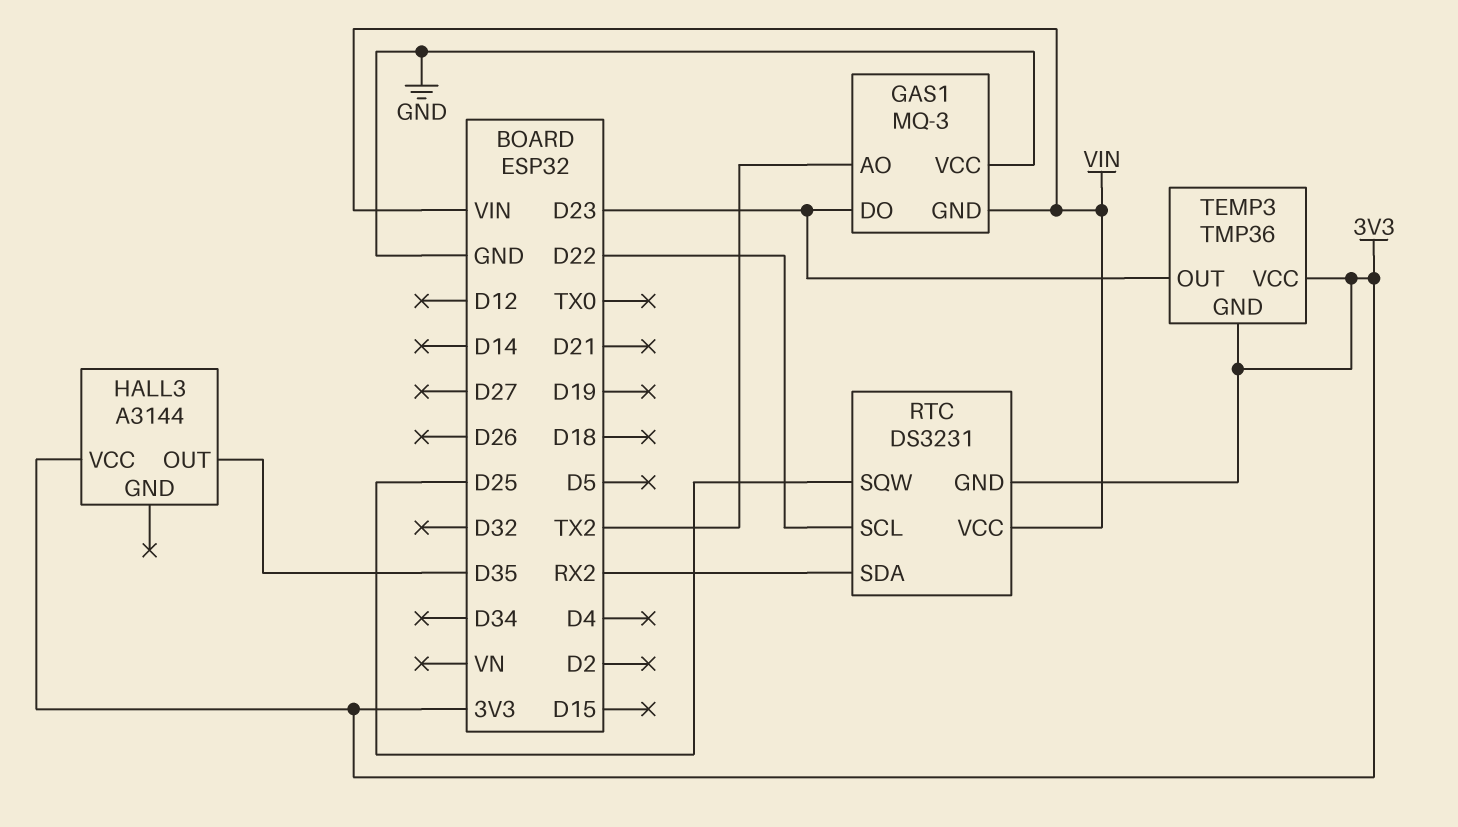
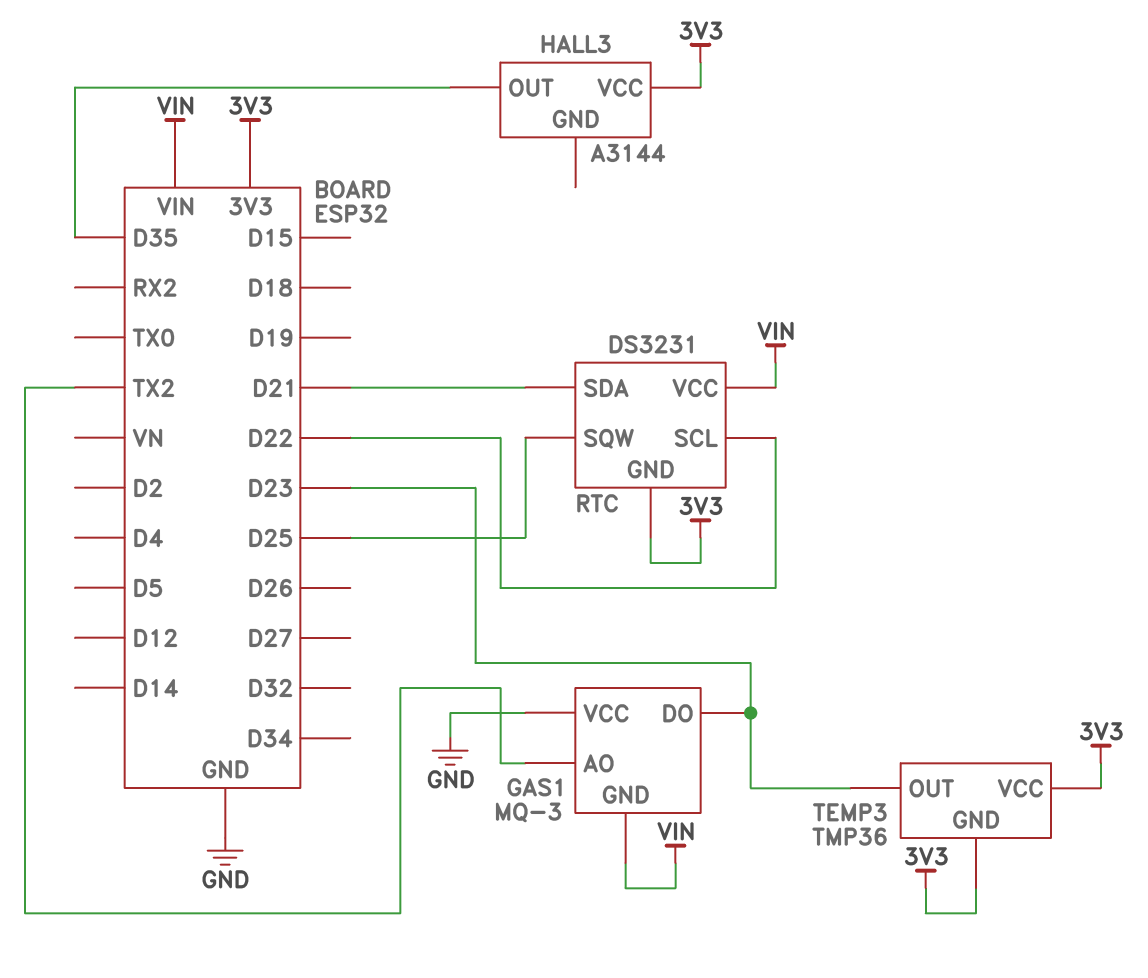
RTC pin SDA: RX2 -> D21

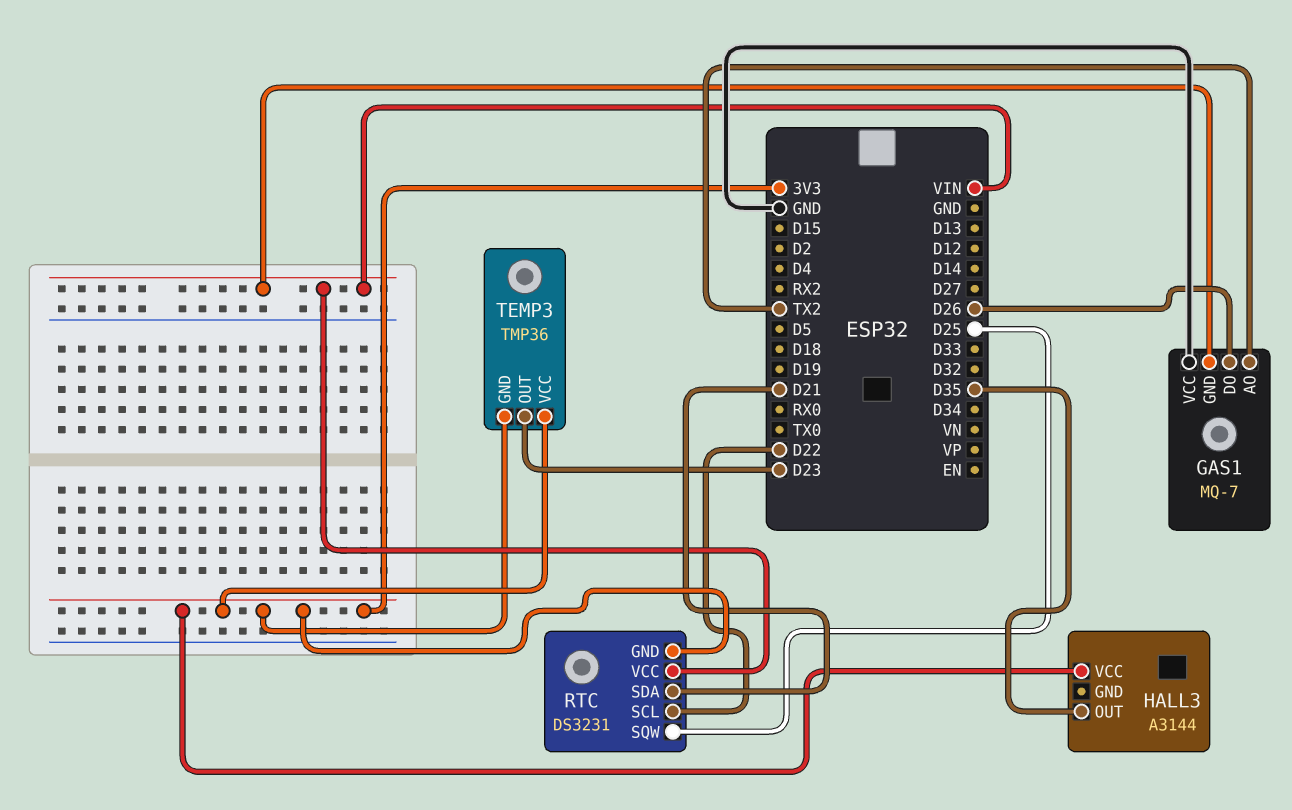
GAS1: MQ-3 -> MQ-7
GAS1 pin DO: D23 -> D26

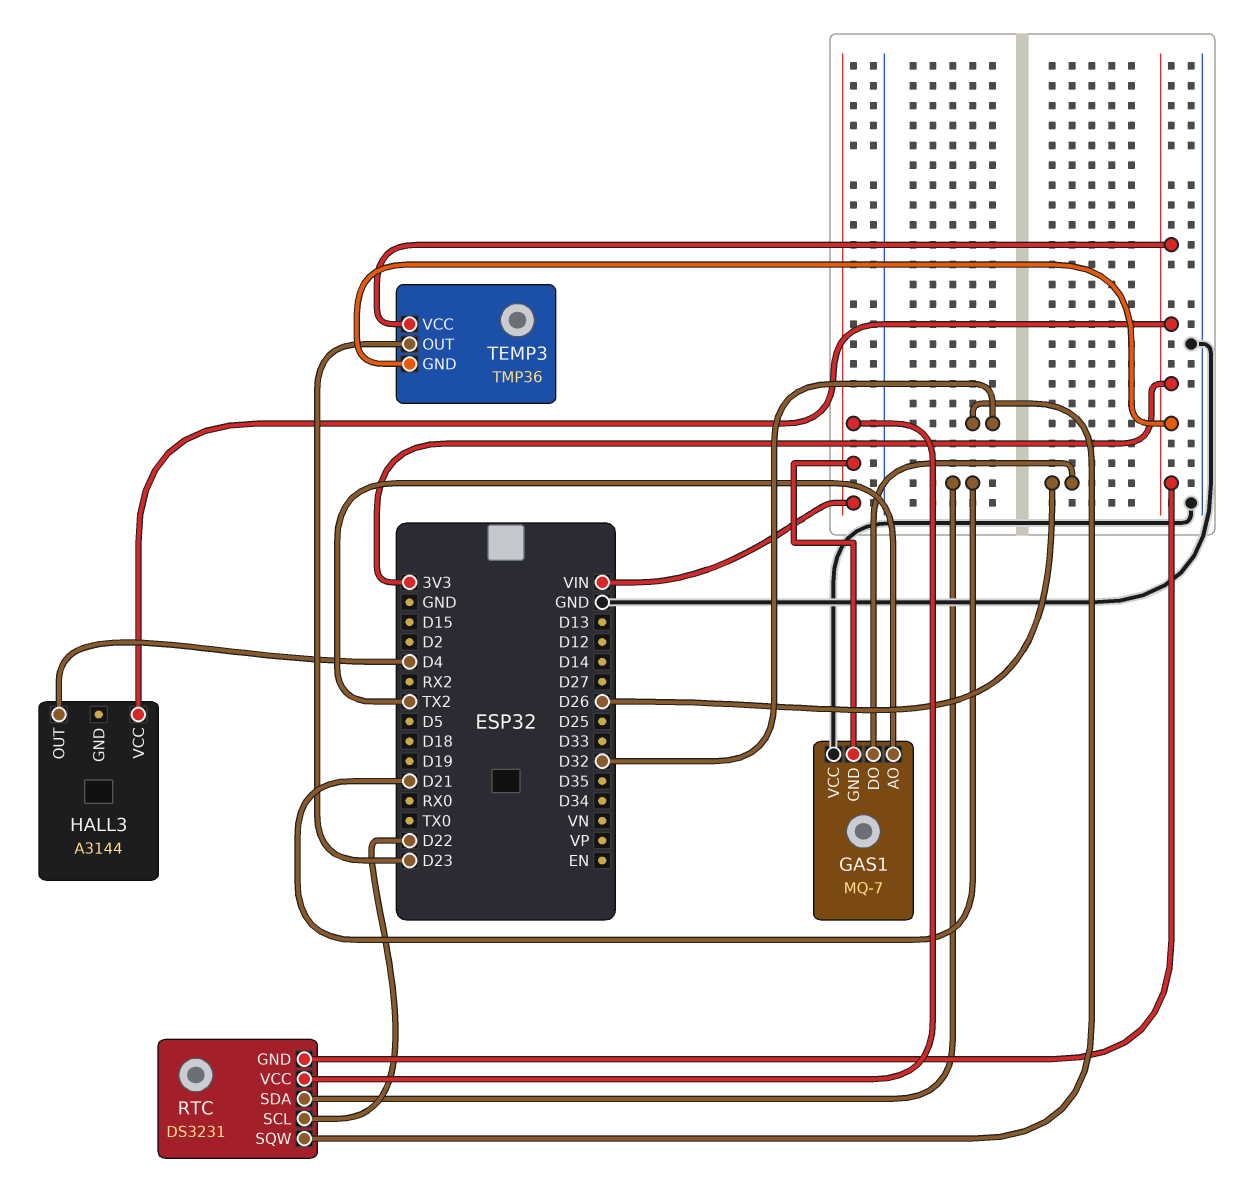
HALL3 pin OUT: D35 -> D4
RTC pin SQW: D25 -> D32

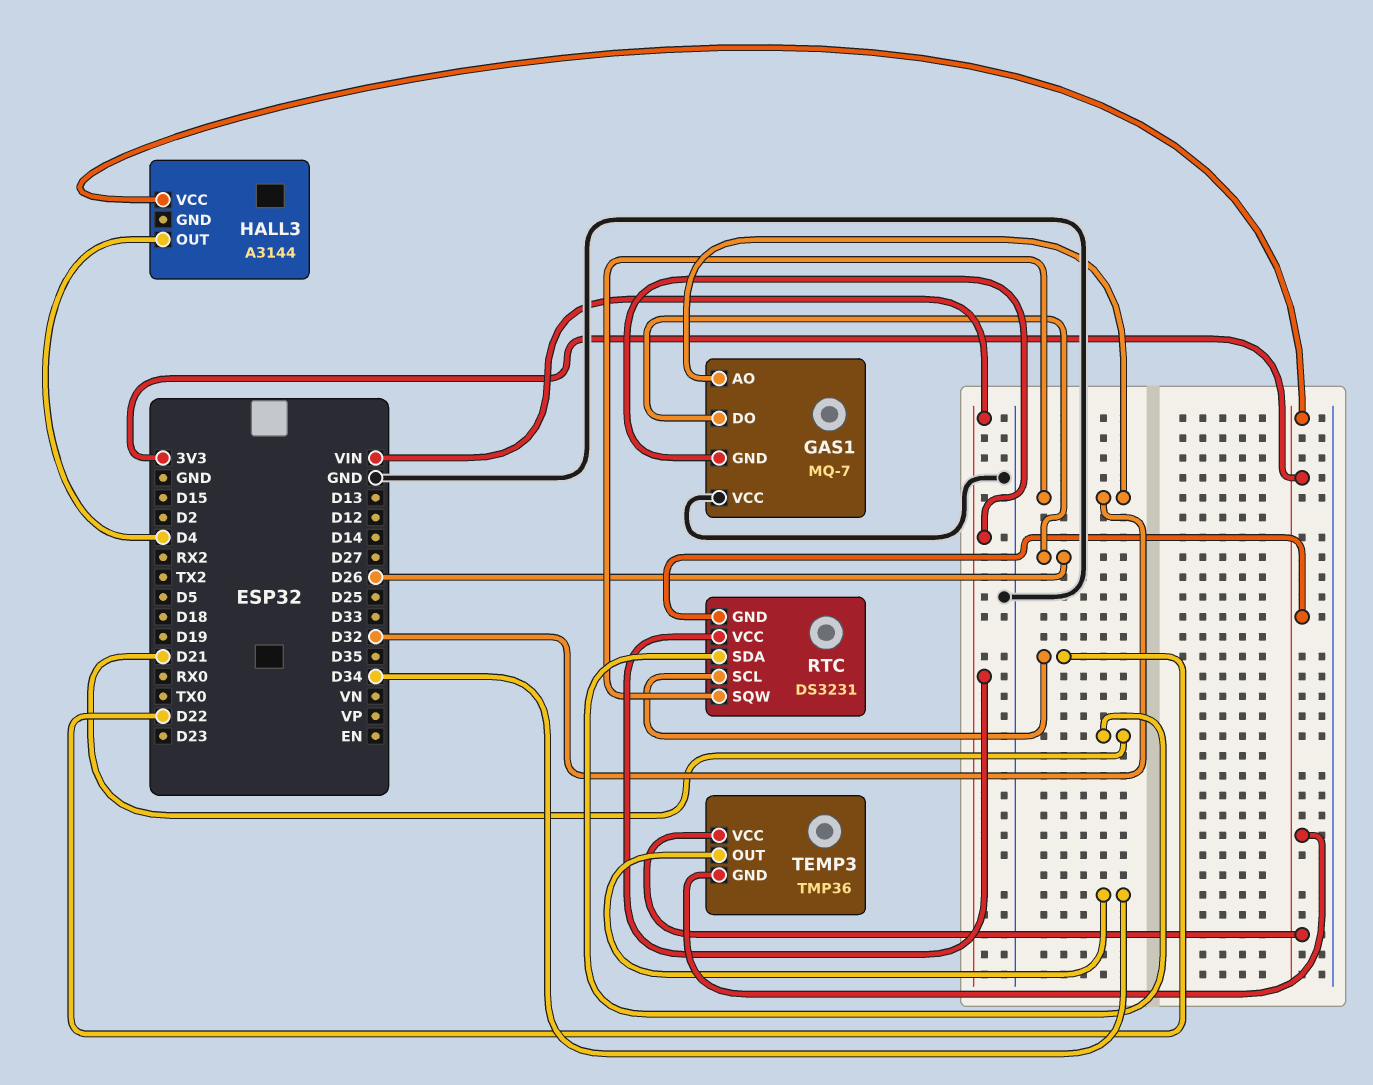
GAS1 pin AO: TX2 -> D32
TEMP3 pin OUT: D23 -> D34

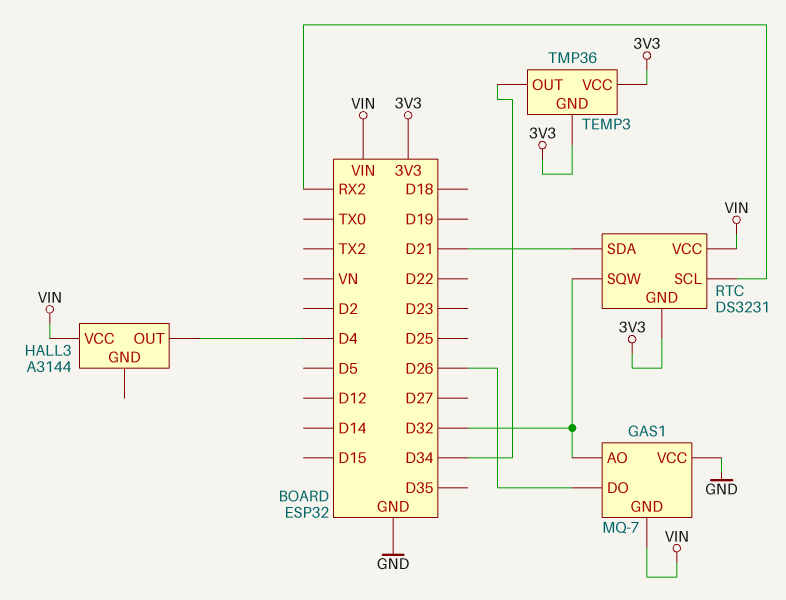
HALL3 pin VCC: 3V3 -> VIN
RTC pin SCL: D22 -> RX2

